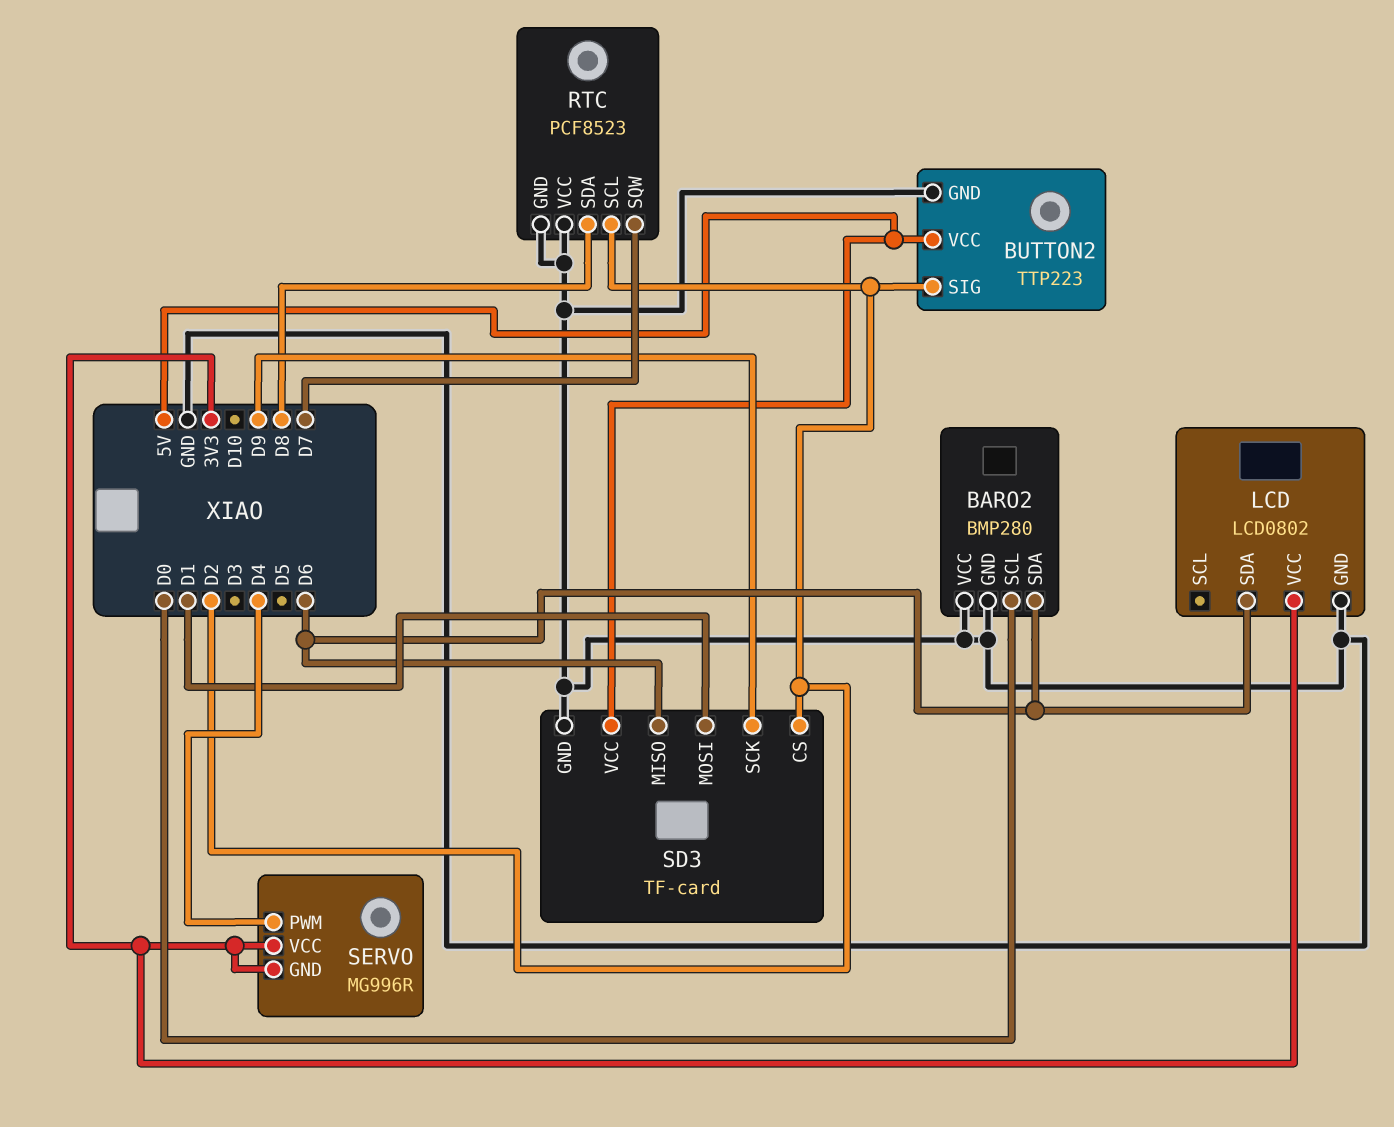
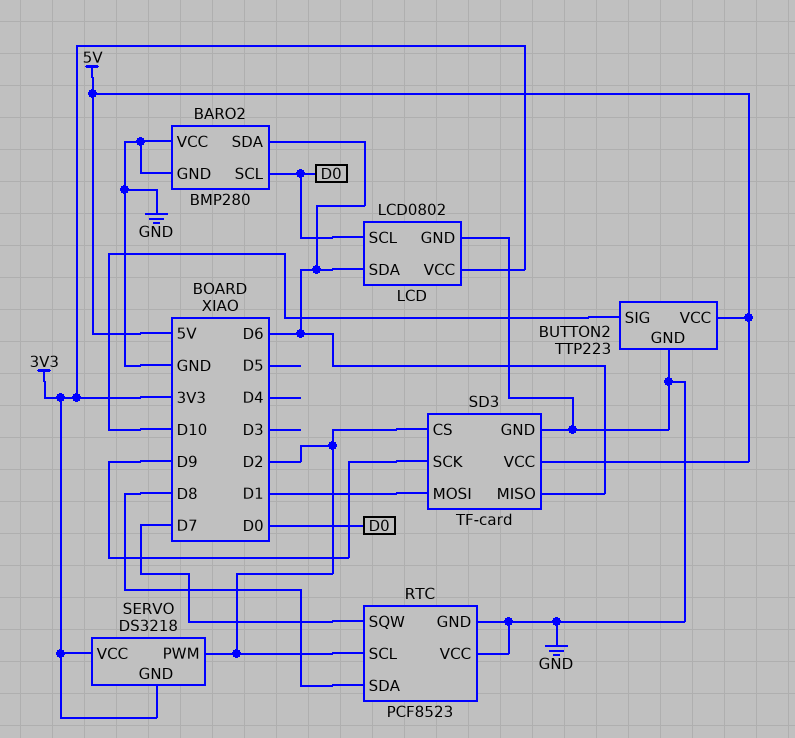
BUTTON2 pin SIG: D2 -> D10
LCD pin SCL: none -> D0
SERVO: MG996R -> DS3218
SERVO pin PWM: D4 -> D2

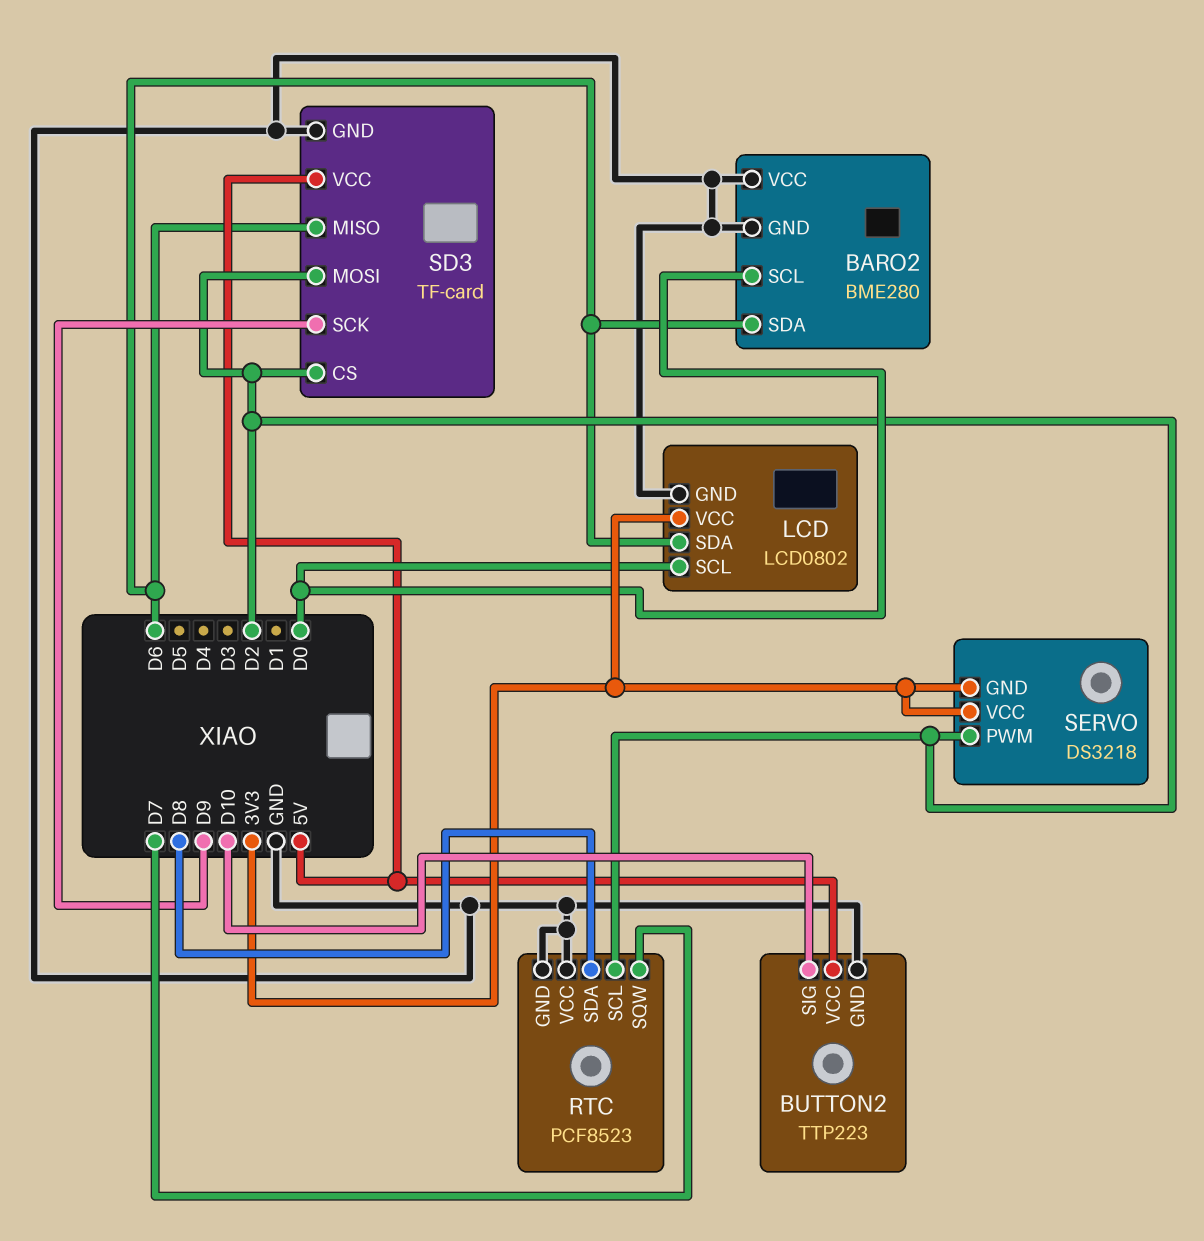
BARO2: BMP280 -> BME280
SD3 pin MOSI: D1 -> D2

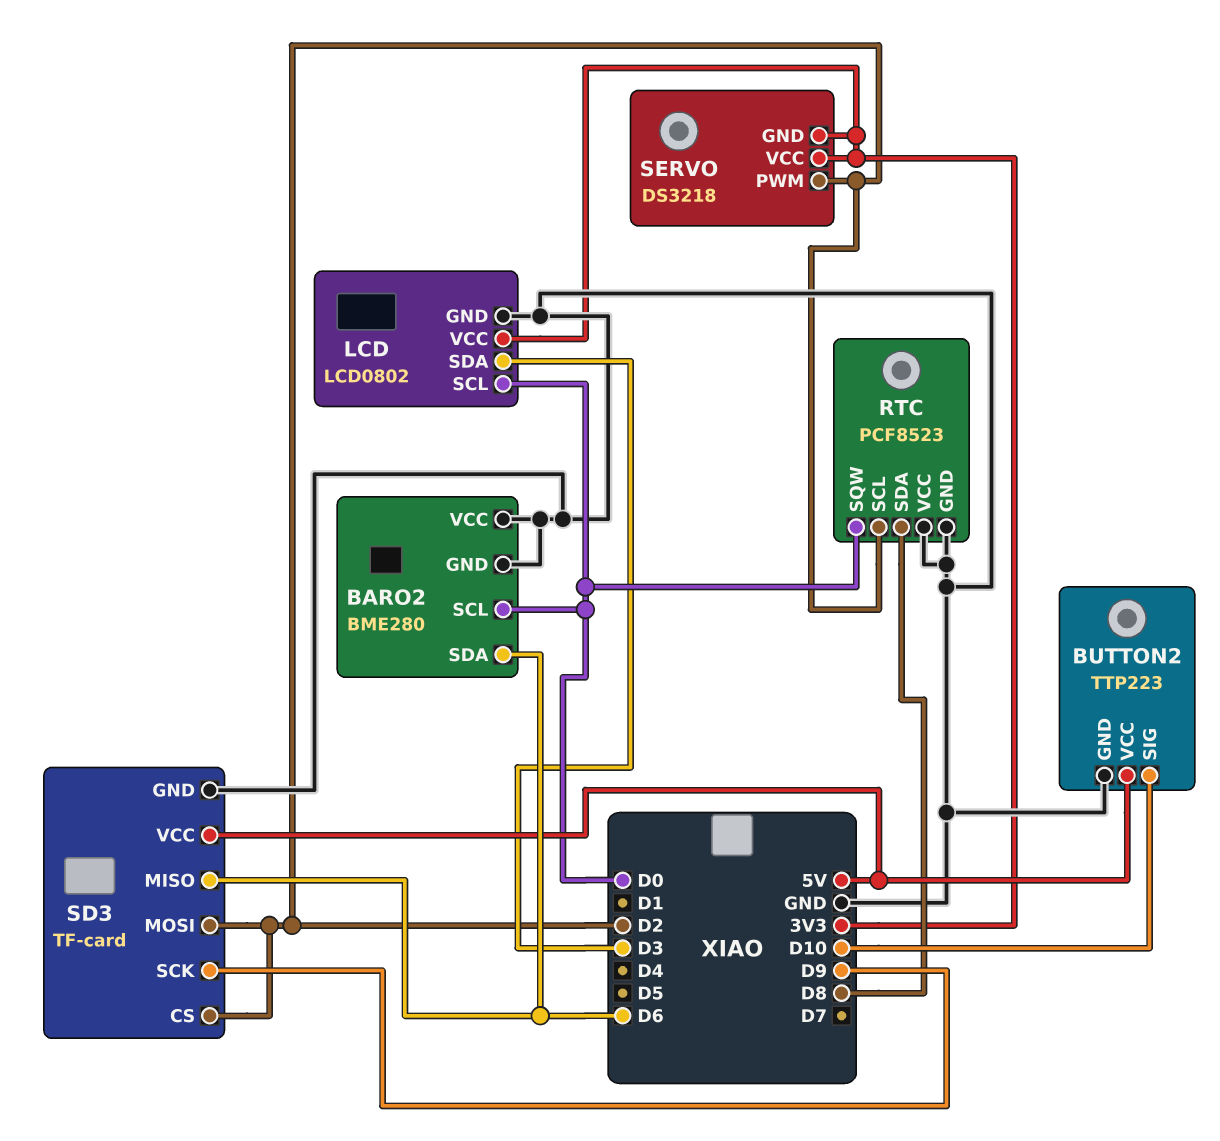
LCD pin SDA: D6 -> D3
RTC pin SQW: D7 -> D0

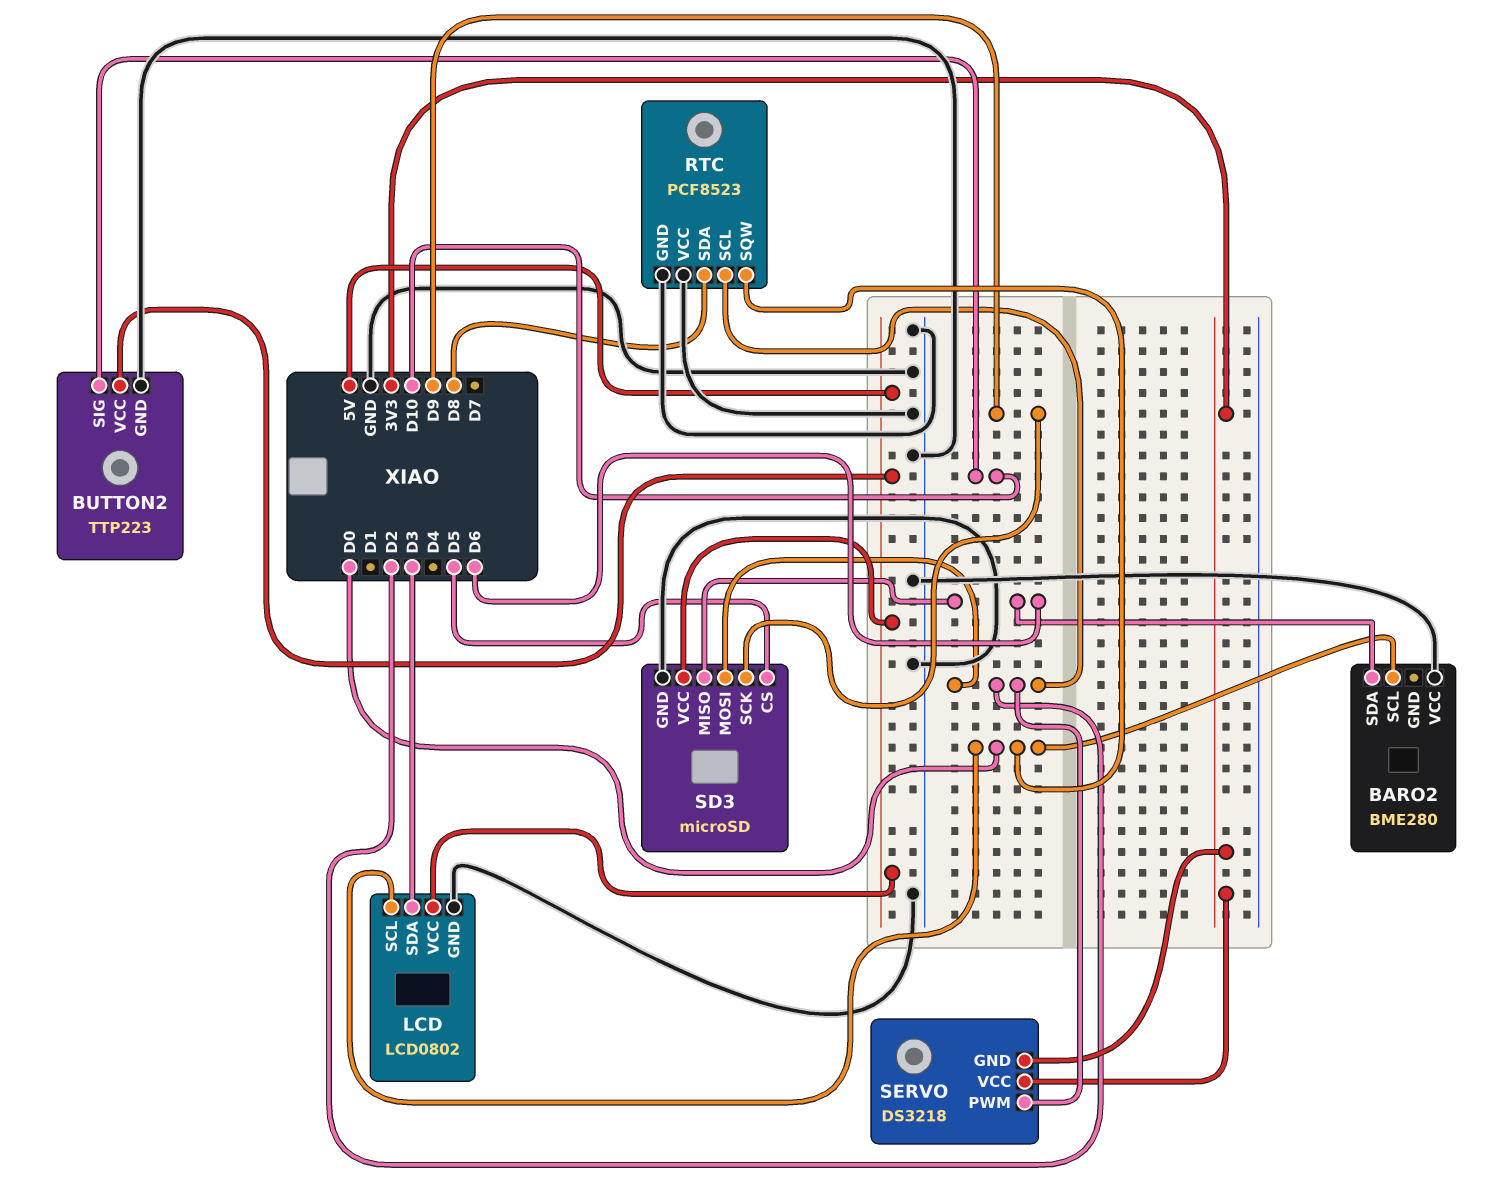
BARO2 pin GND: GND -> none
LCD pin VCC: 3V3 -> 5V
SD3: TF-card -> microSD
SD3 pin CS: D2 -> D5

